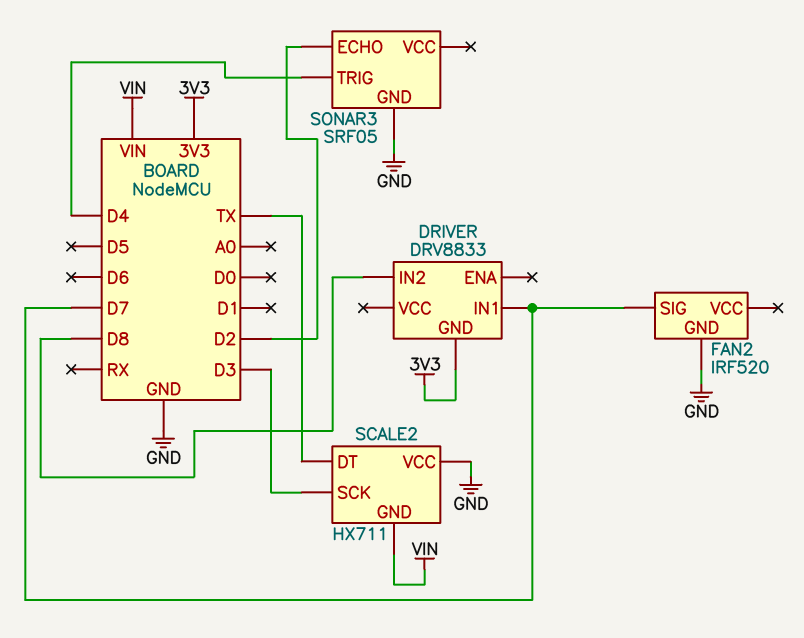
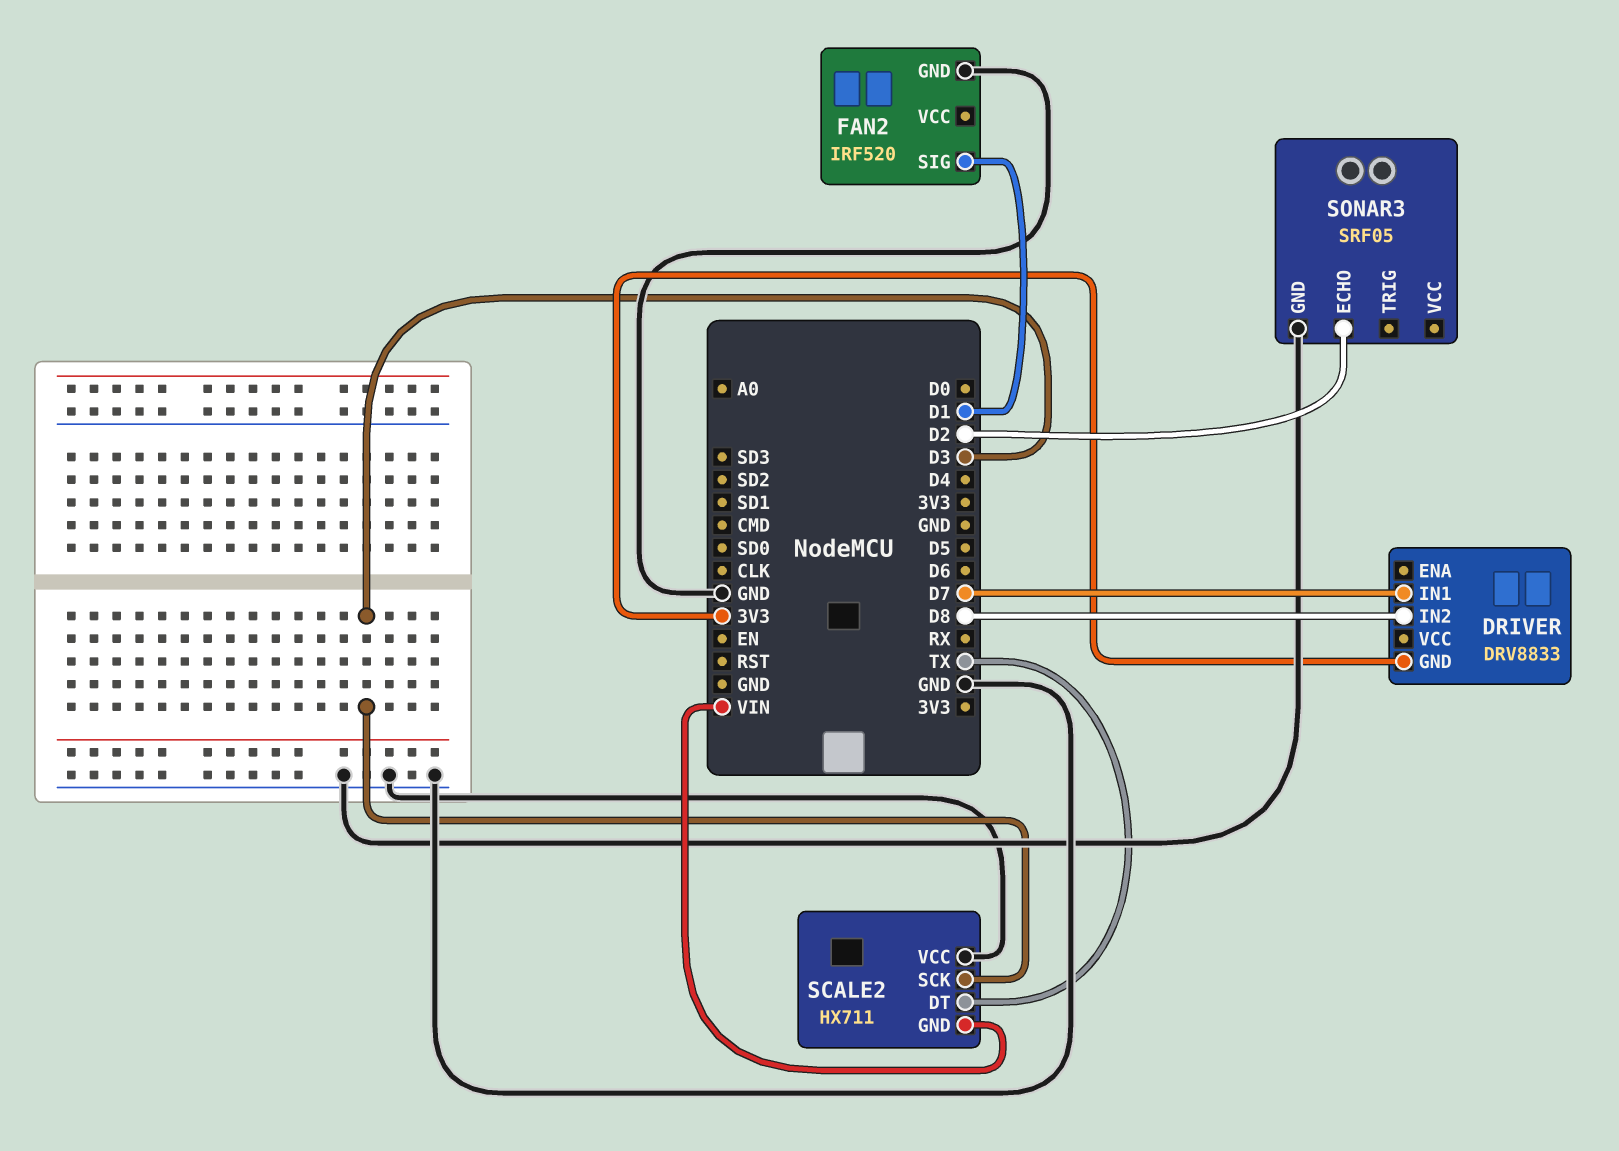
FAN2 pin SIG: D7 -> D1
SONAR3 pin TRIG: D4 -> none

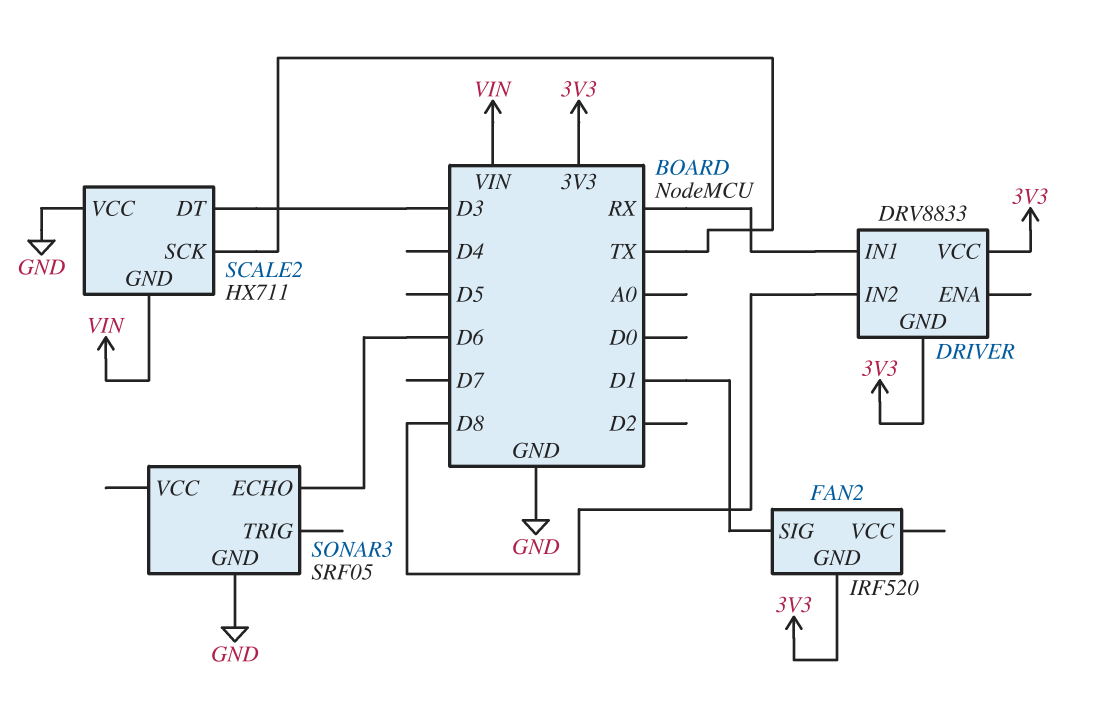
DRIVER pin IN1: D7 -> RX
DRIVER pin VCC: none -> 3V3
FAN2 pin GND: GND -> 3V3
SCALE2 pin DT: TX -> D3
SCALE2 pin SCK: D3 -> TX
SONAR3 pin ECHO: D2 -> D6

